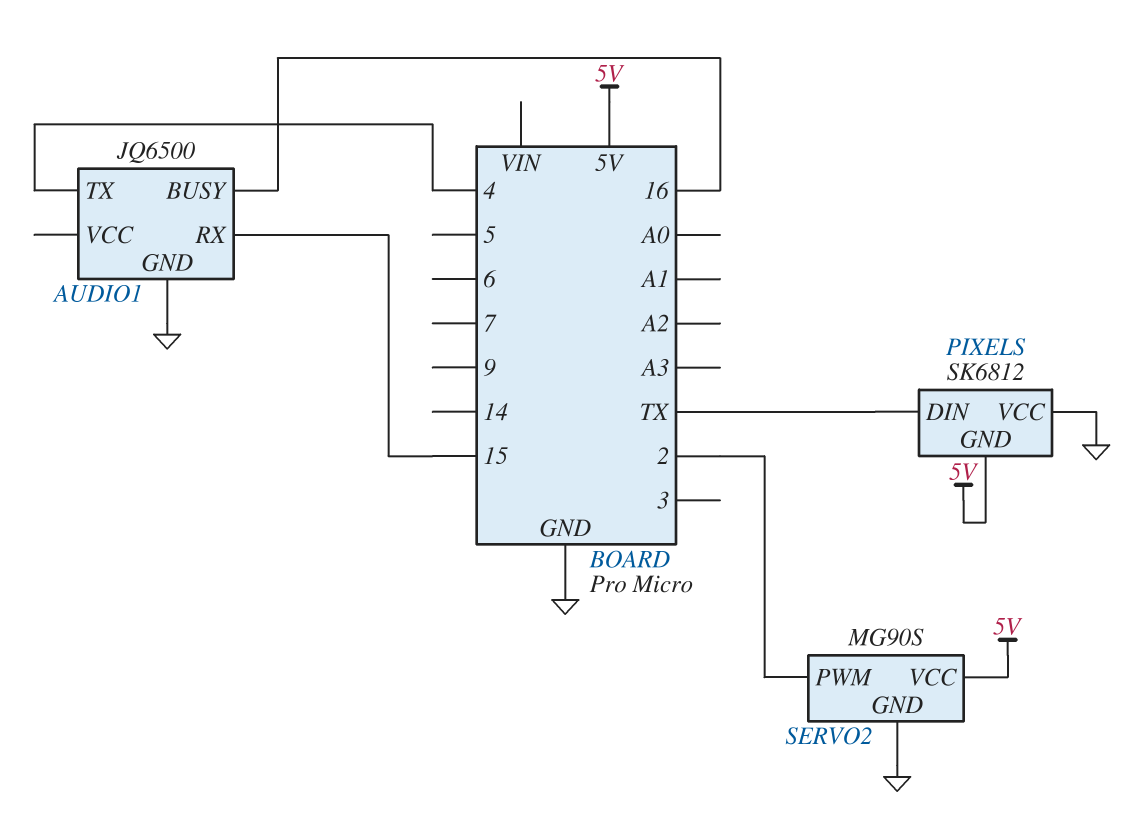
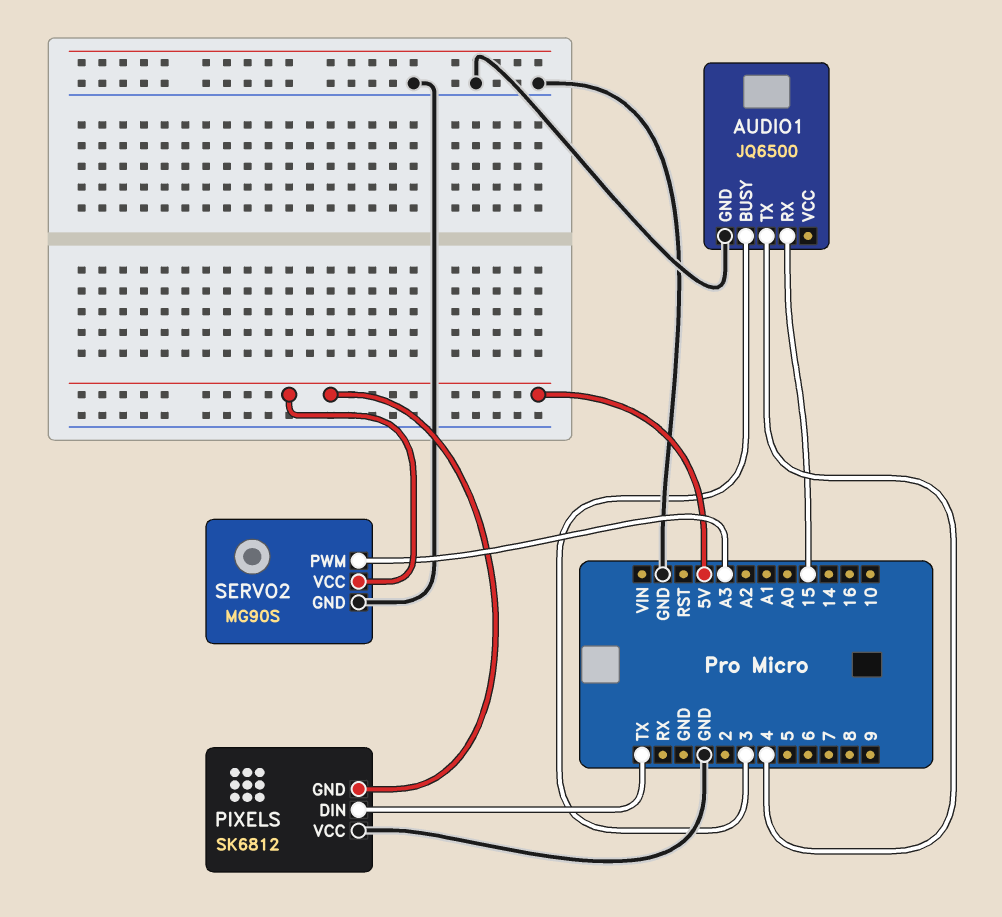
AUDIO1 pin BUSY: 16 -> 3
SERVO2 pin PWM: 2 -> A3

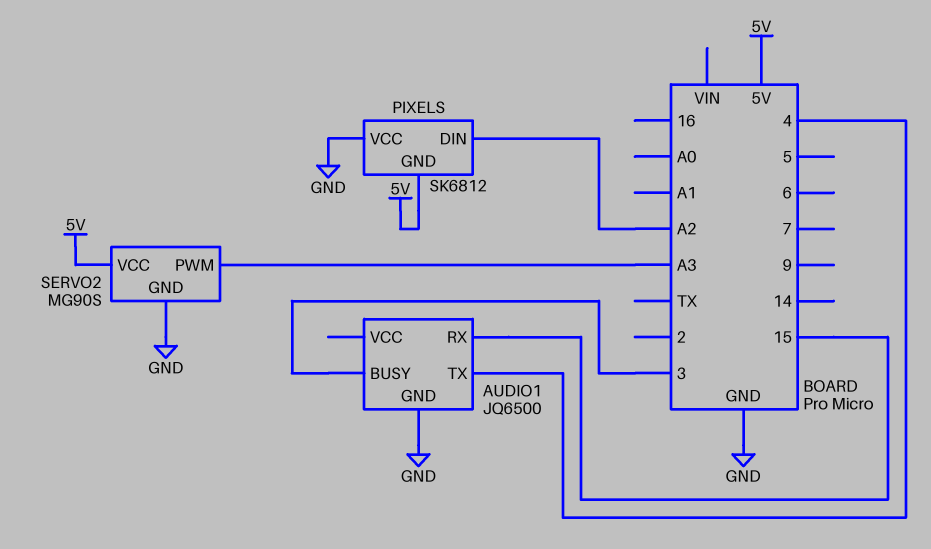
PIXELS pin DIN: TX -> A2

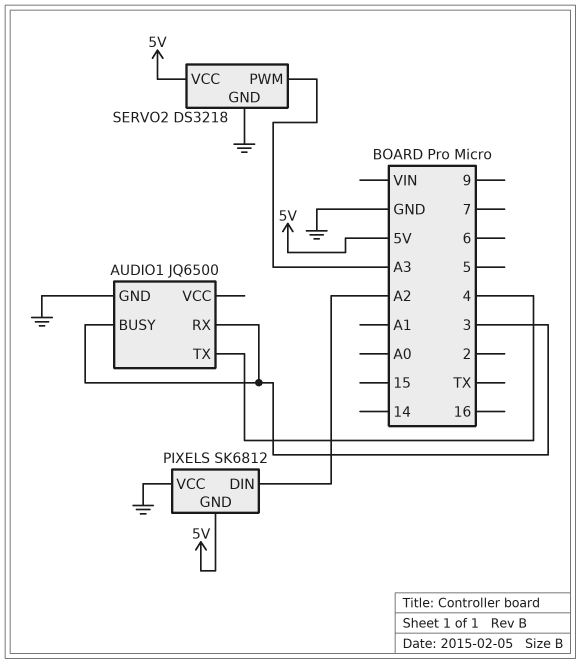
AUDIO1 pin RX: 15 -> 3
SERVO2: MG90S -> DS3218

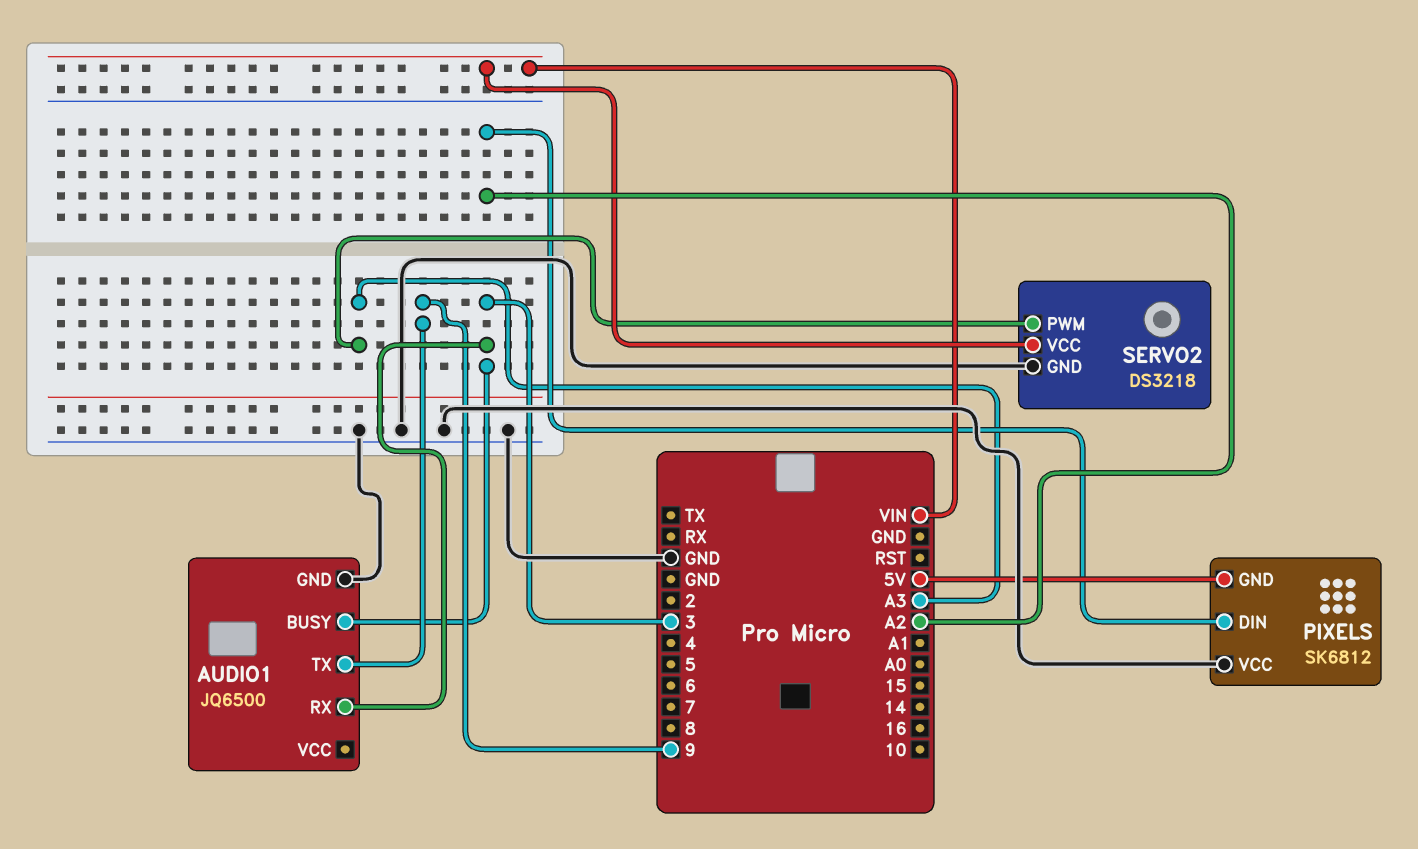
AUDIO1 pin TX: 4 -> 9
SERVO2 pin VCC: 5V -> VIN

